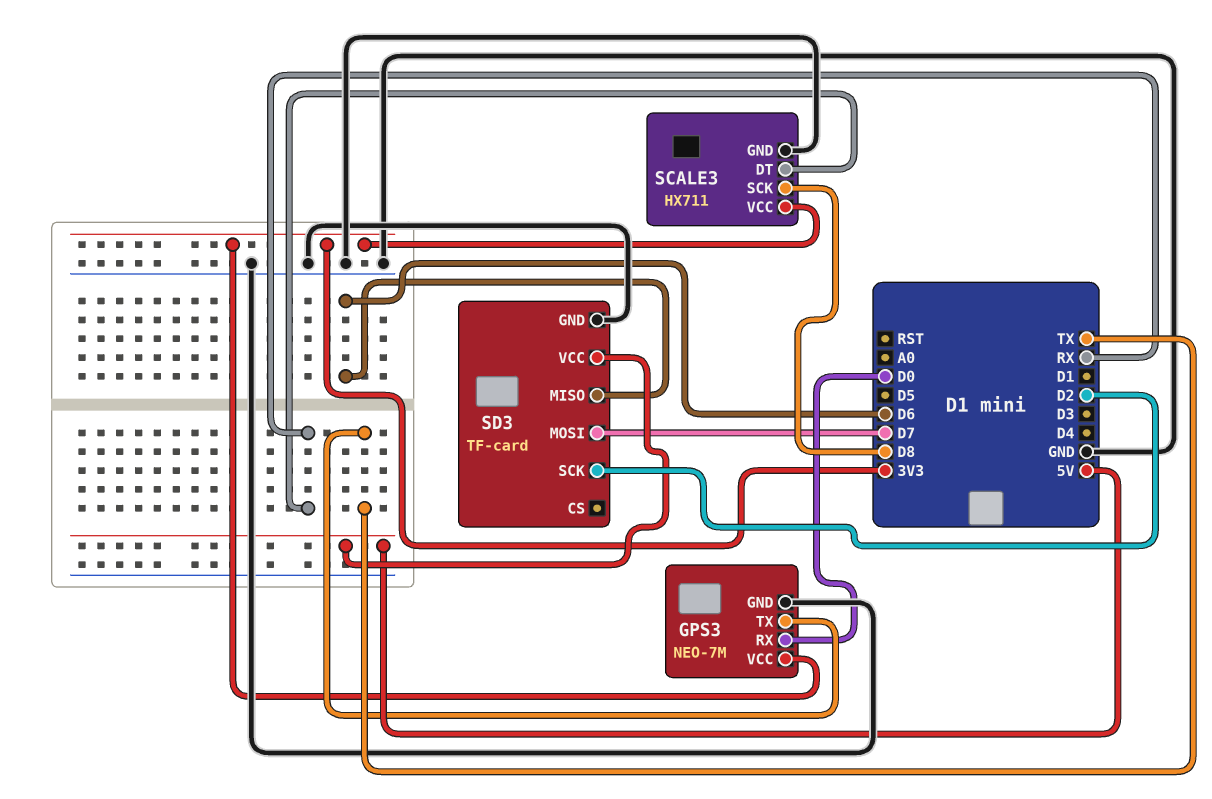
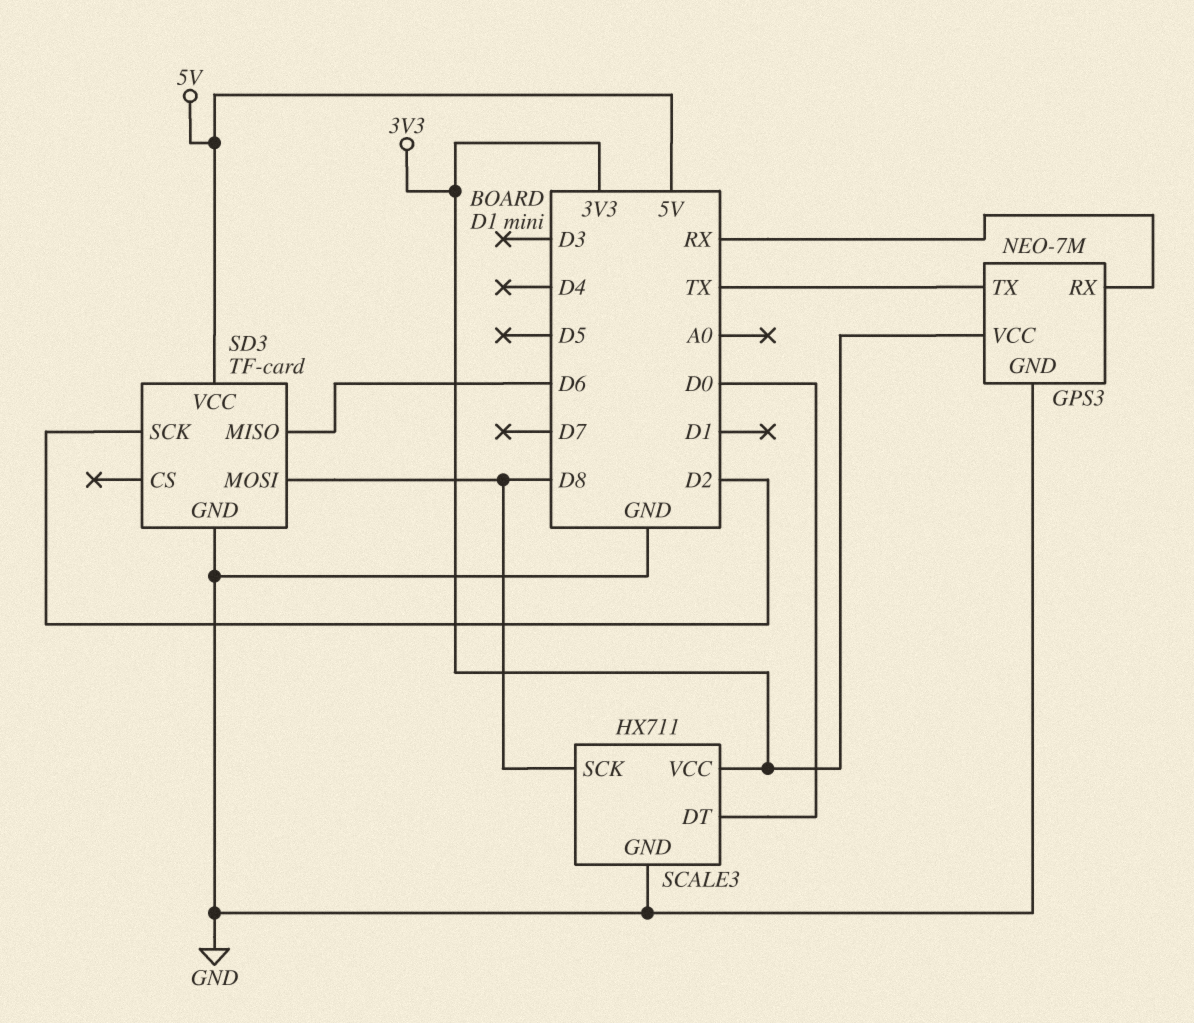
GPS3 pin RX: D0 -> RX
SCALE3 pin DT: RX -> D0
SD3 pin MOSI: D7 -> D8

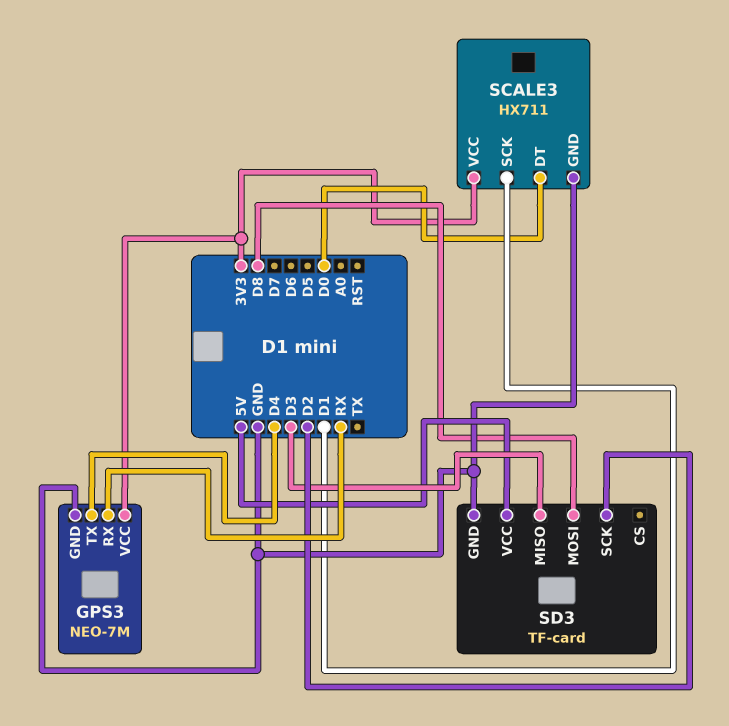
GPS3 pin TX: TX -> D4
SCALE3 pin SCK: D8 -> D1
SD3 pin MISO: D6 -> D3

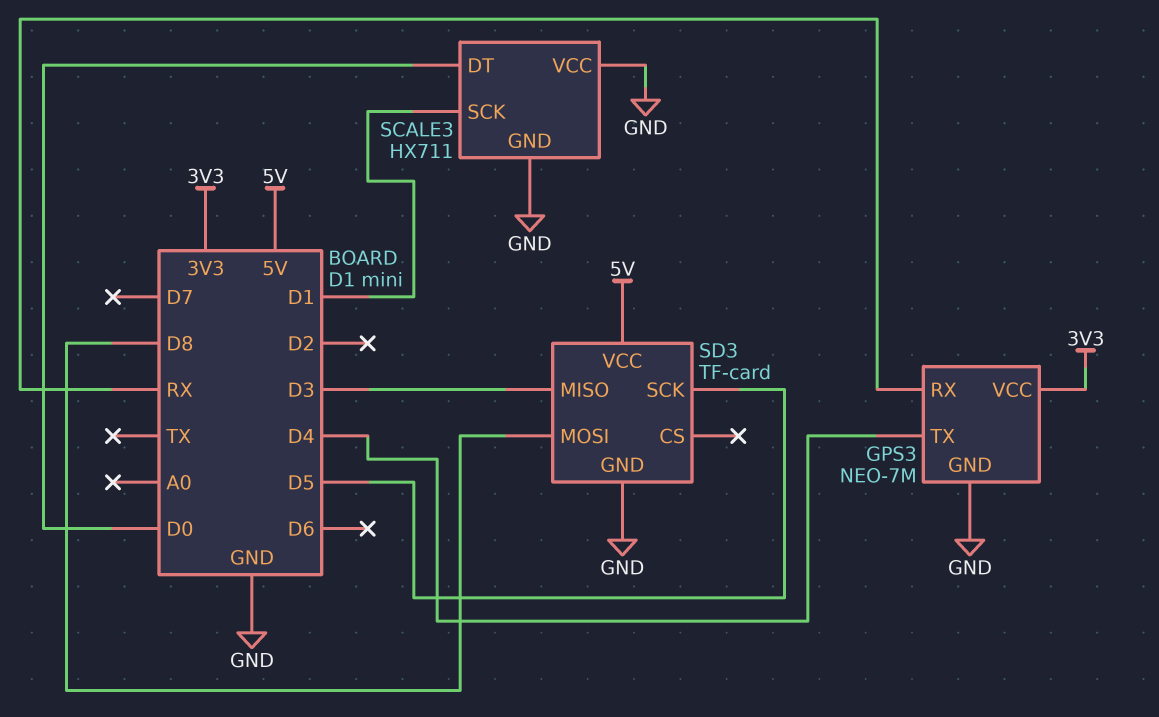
SCALE3 pin VCC: 3V3 -> GND
SD3 pin SCK: D2 -> D5

